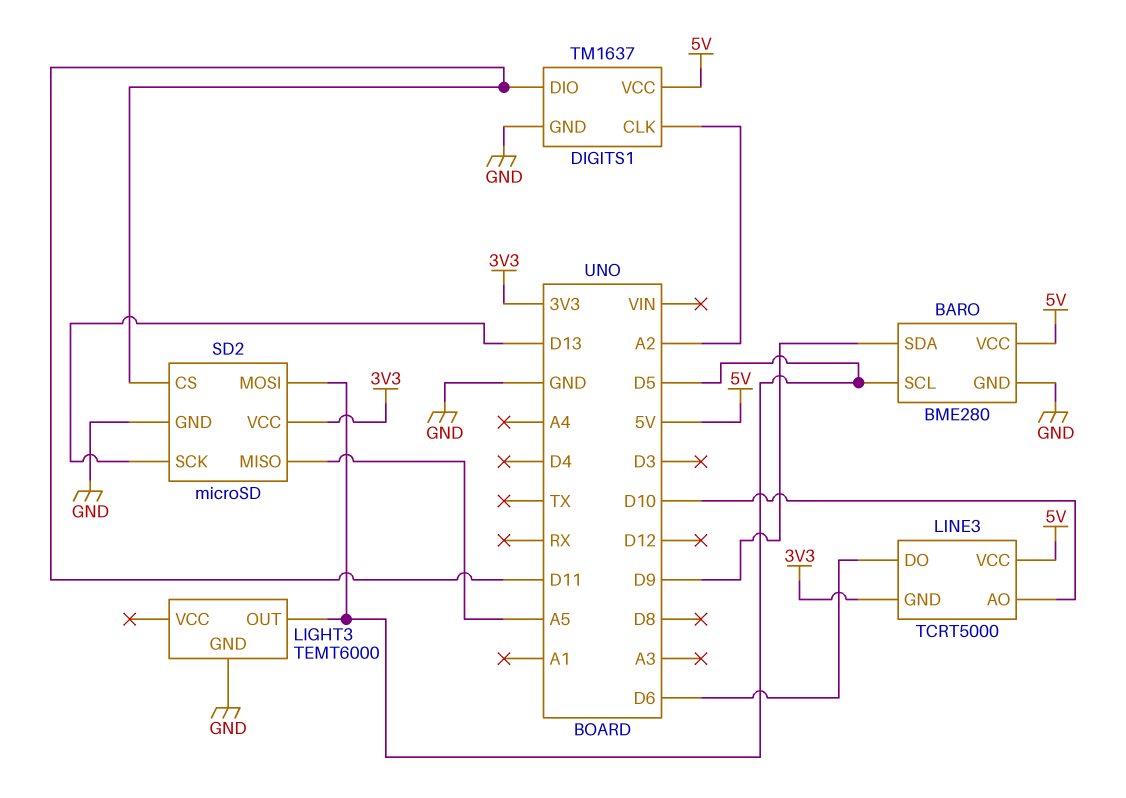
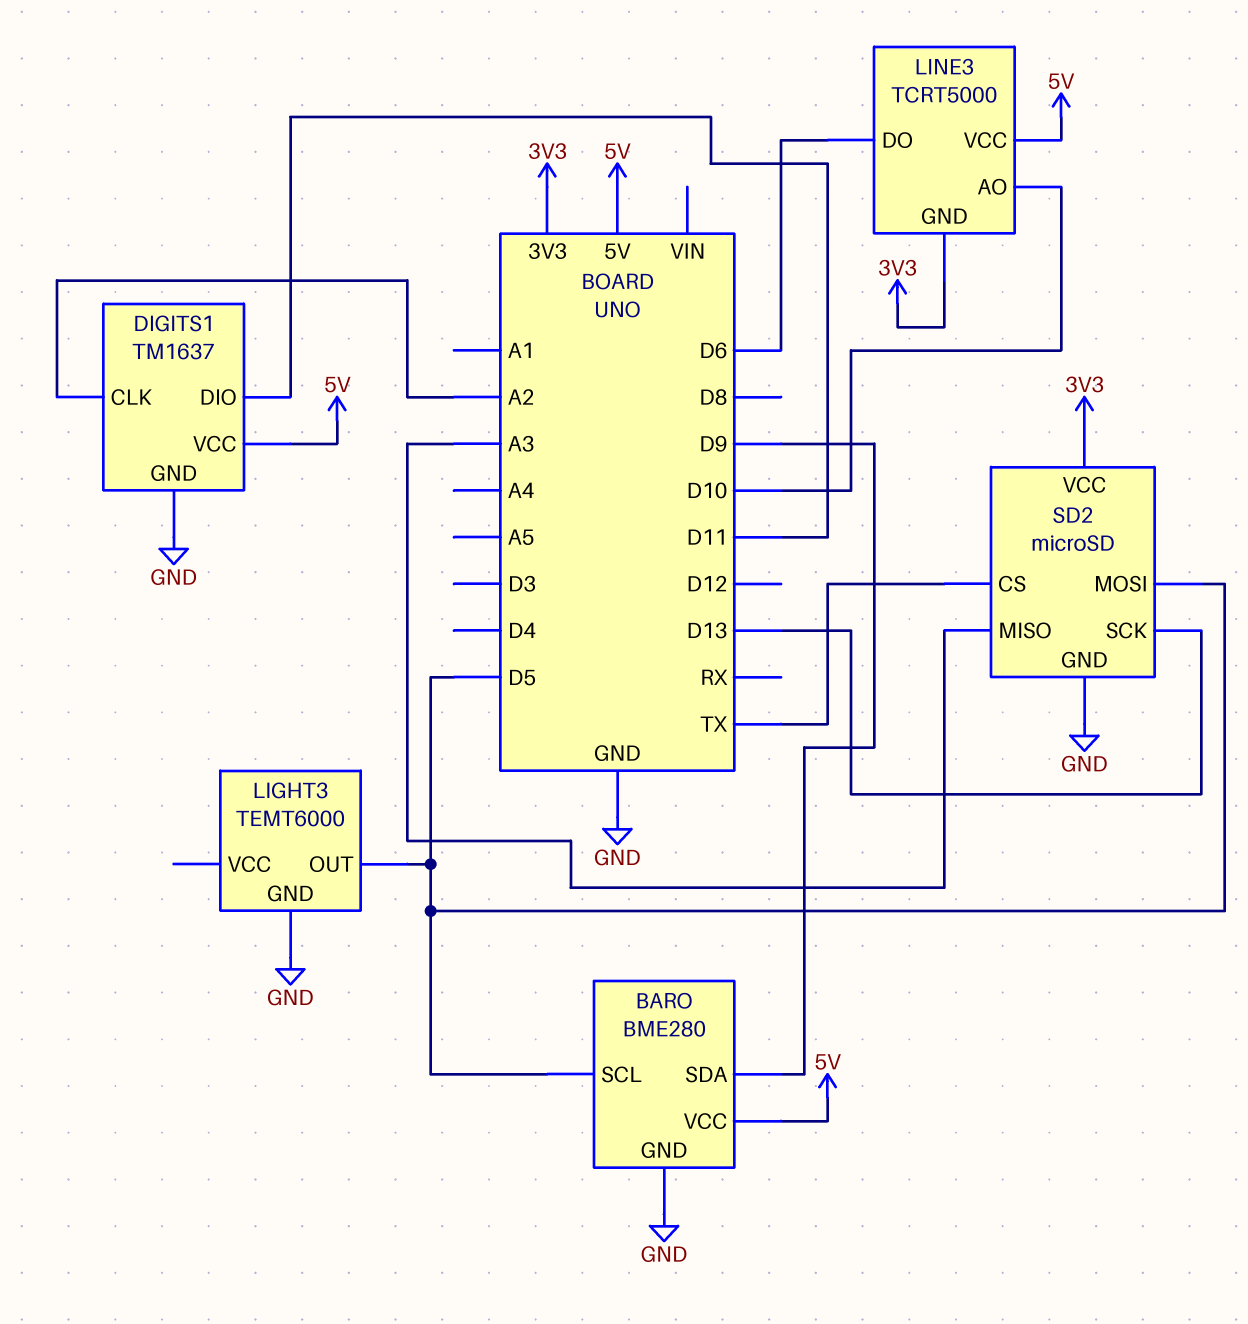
SD2 pin CS: D11 -> TX
SD2 pin MISO: A5 -> A3

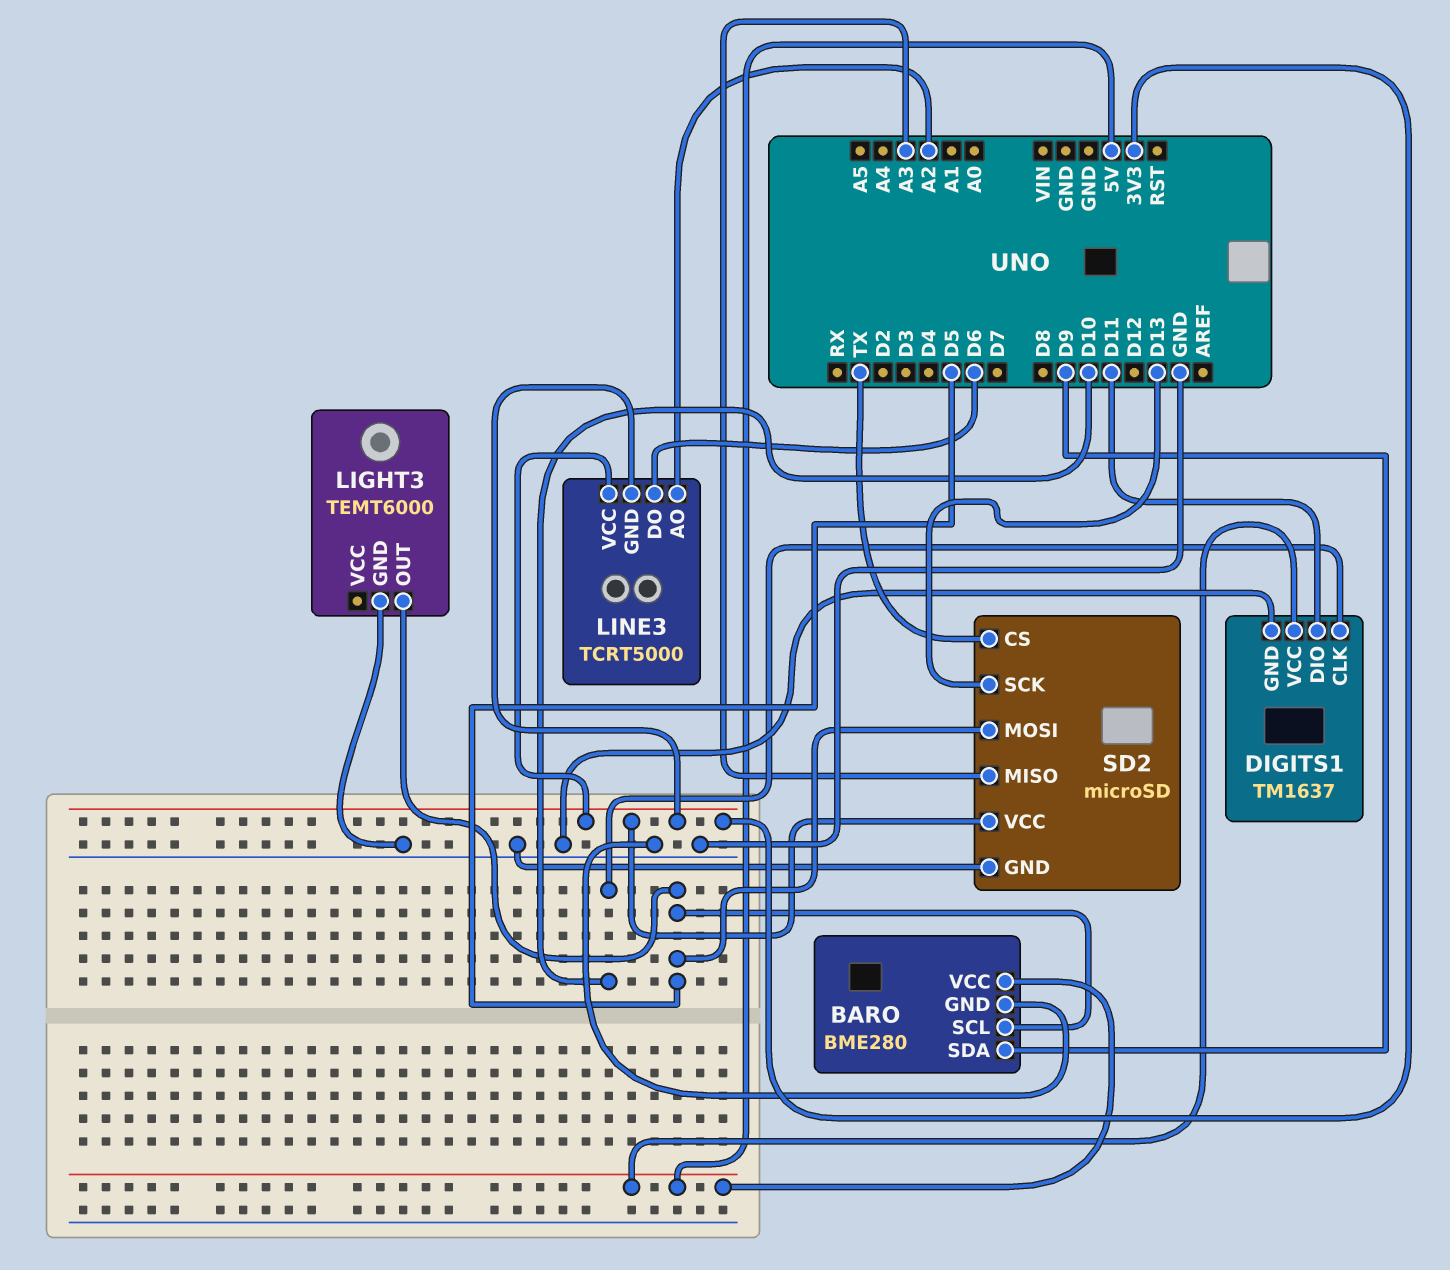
DIGITS1 pin CLK: A2 -> D10
LINE3 pin AO: D10 -> A2
LINE3 pin VCC: 5V -> 3V3

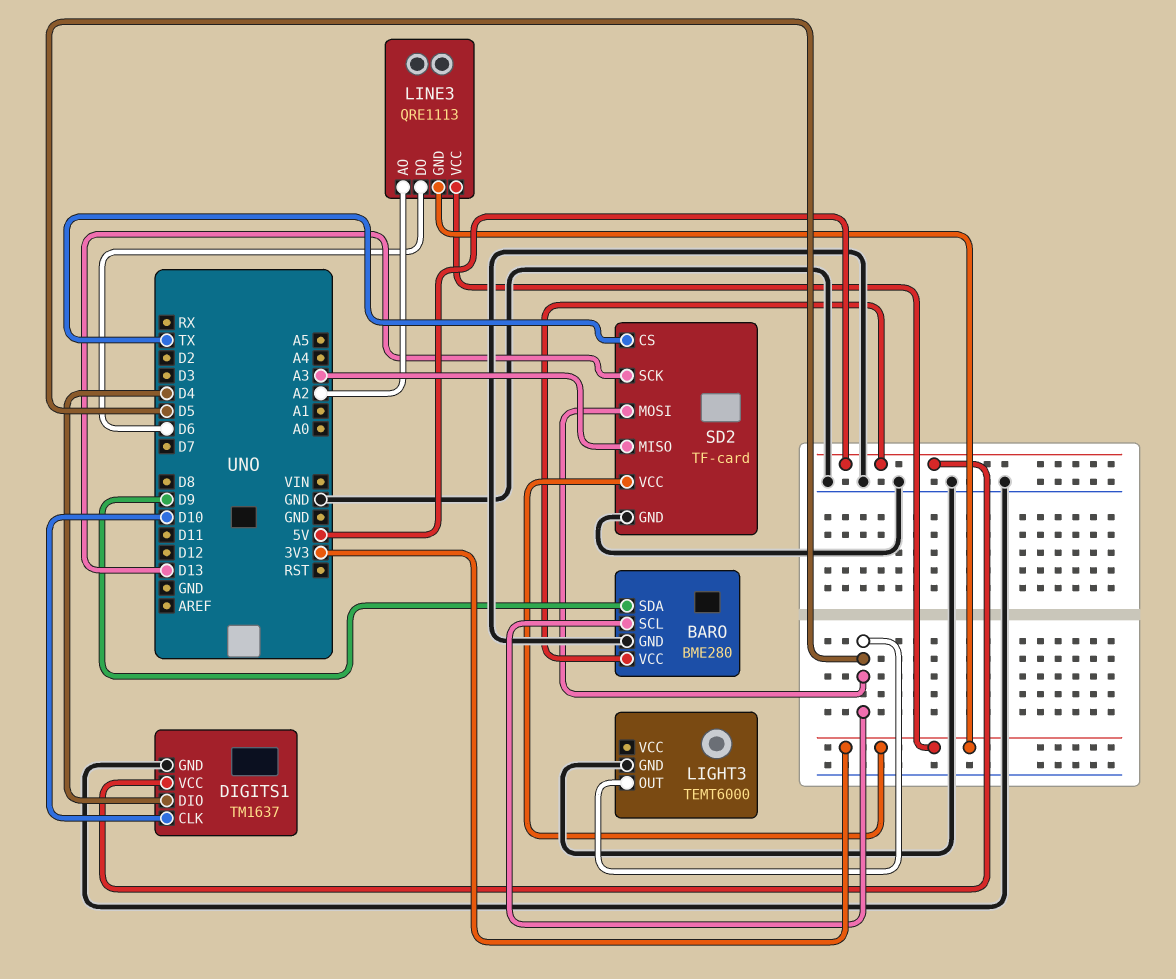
DIGITS1 pin DIO: D11 -> D4
LINE3: TCRT5000 -> QRE1113
SD2: microSD -> TF-card

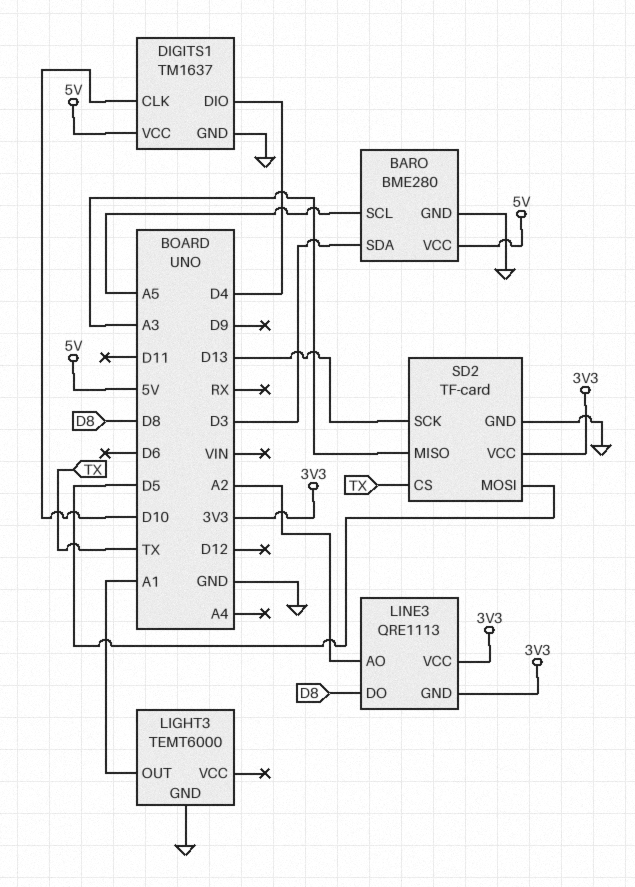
BARO pin SCL: D5 -> A5
BARO pin SDA: D9 -> D3
LIGHT3 pin OUT: D5 -> A1
LINE3 pin DO: D6 -> D8

